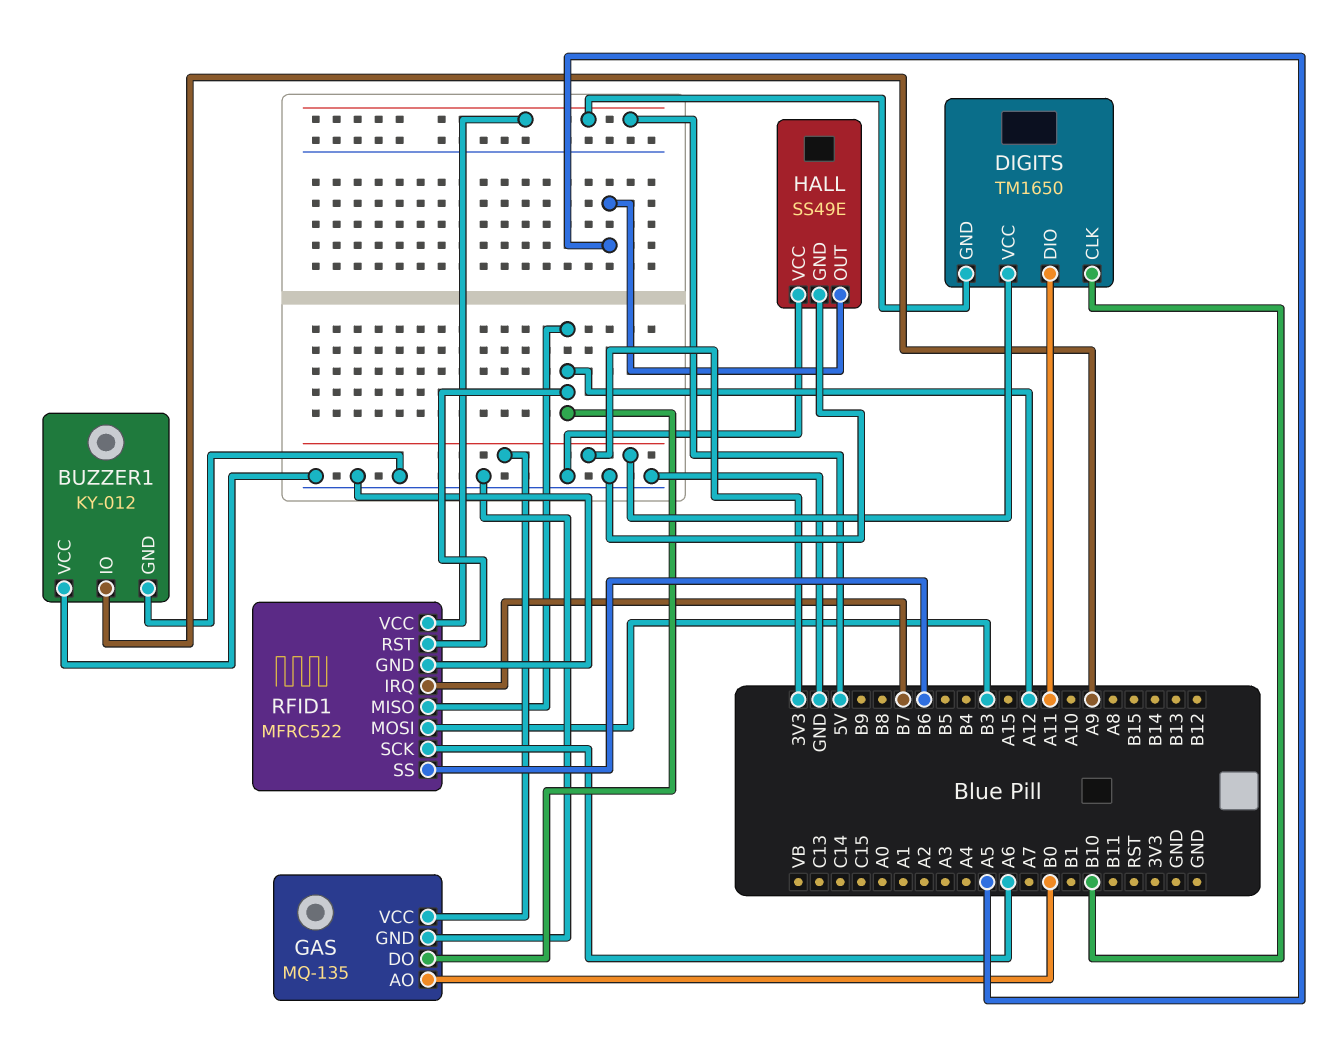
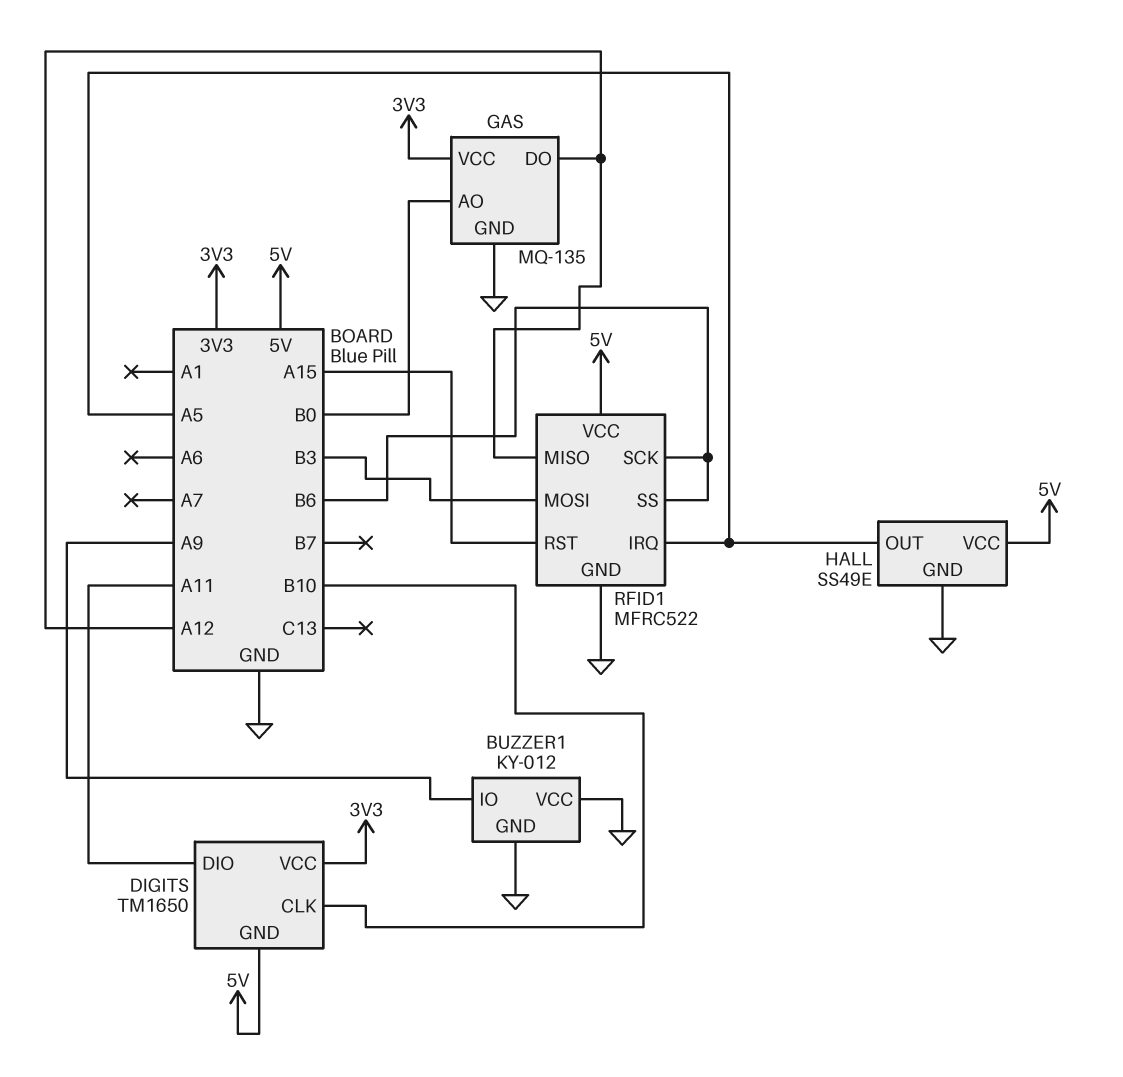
HALL pin VCC: GND -> 5V
RFID1 pin IRQ: B7 -> A5
RFID1 pin RST: A12 -> A15
RFID1 pin SCK: A6 -> B6

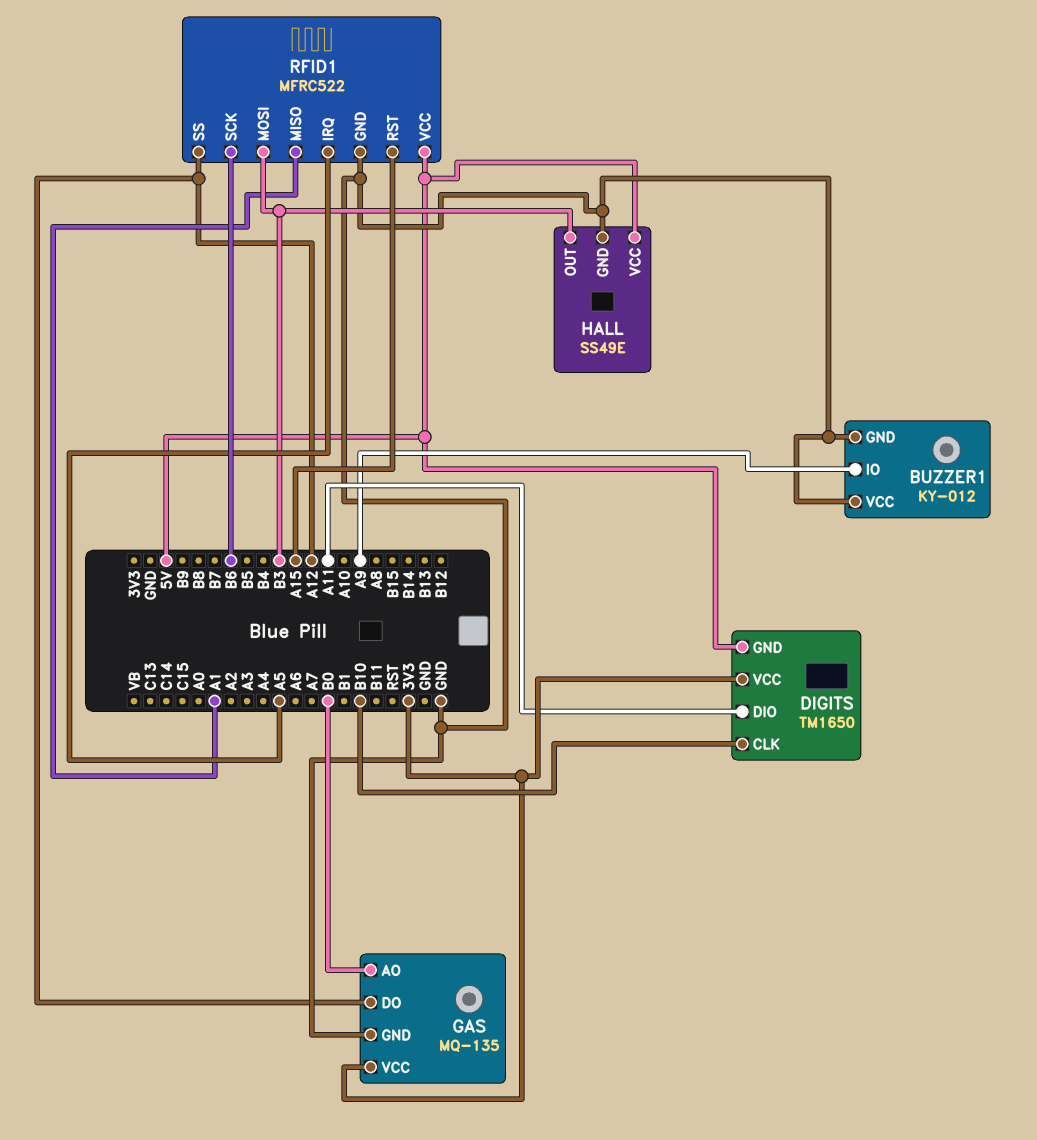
HALL pin OUT: A5 -> B3
RFID1 pin MISO: A12 -> A1
RFID1 pin SS: B6 -> A12

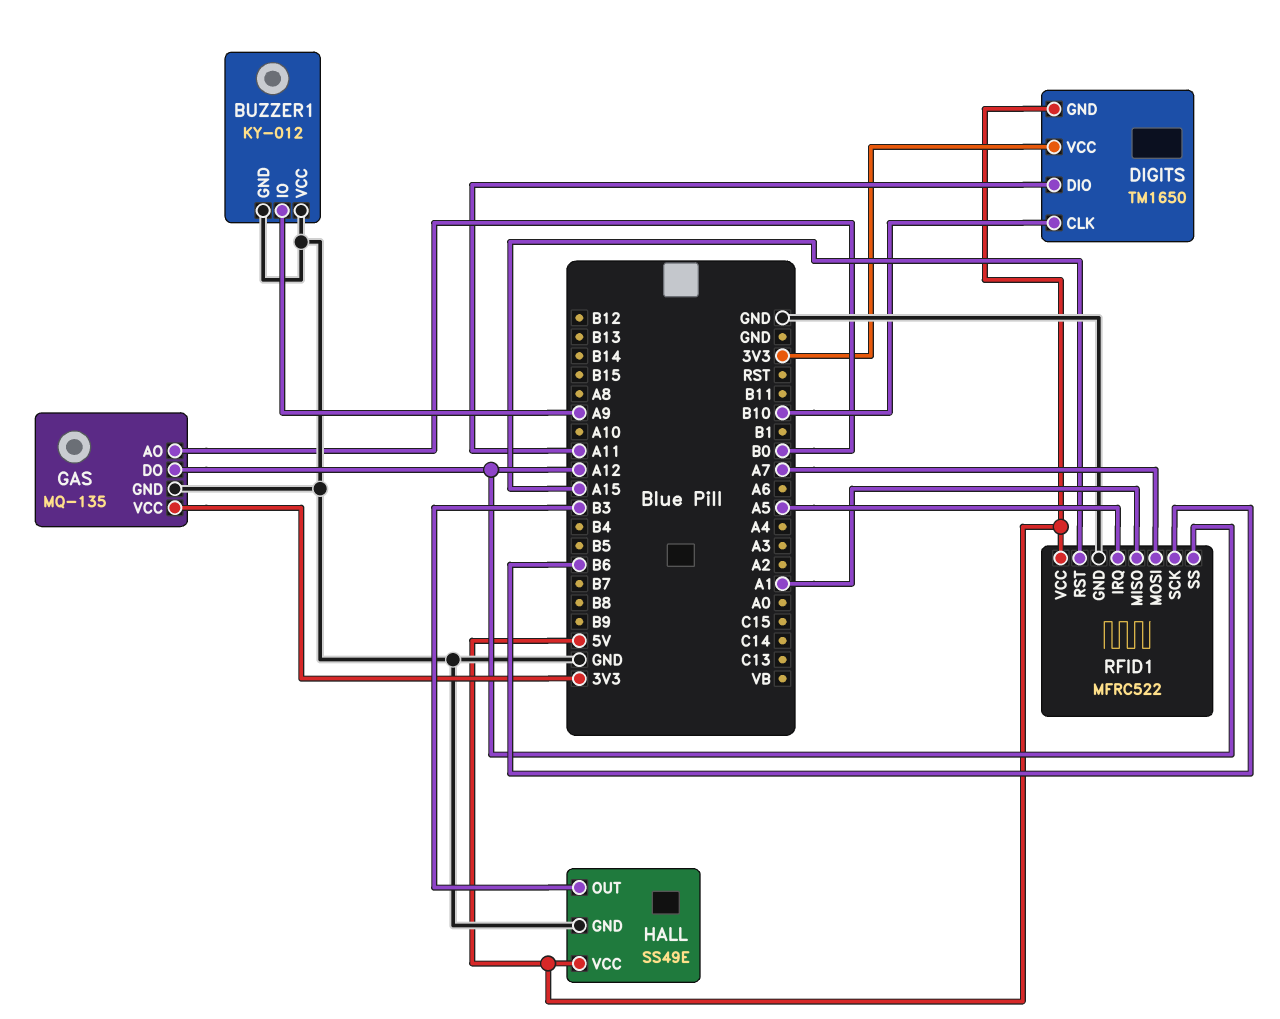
RFID1 pin MOSI: B3 -> A7

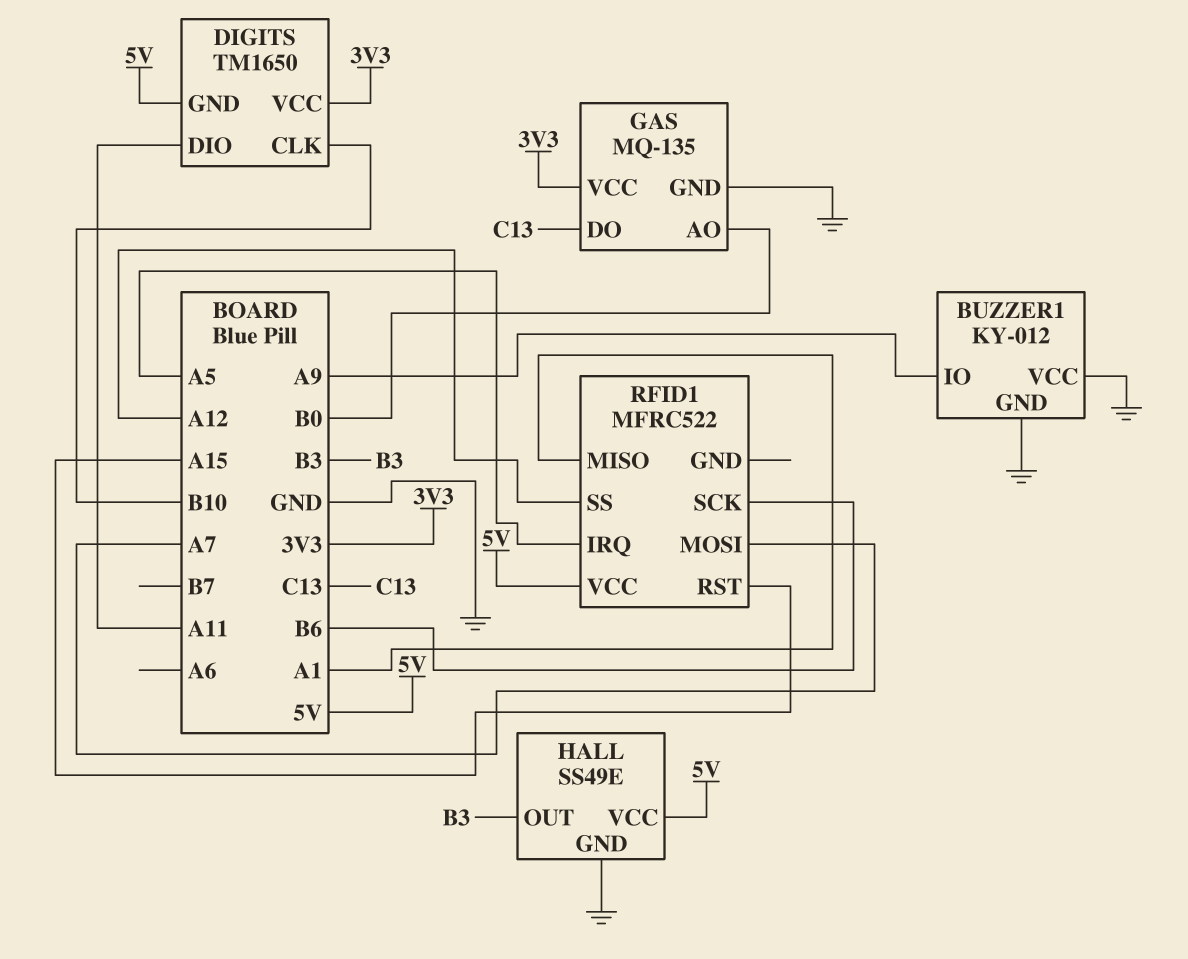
GAS pin DO: A12 -> C13
RFID1 pin GND: GND -> none

